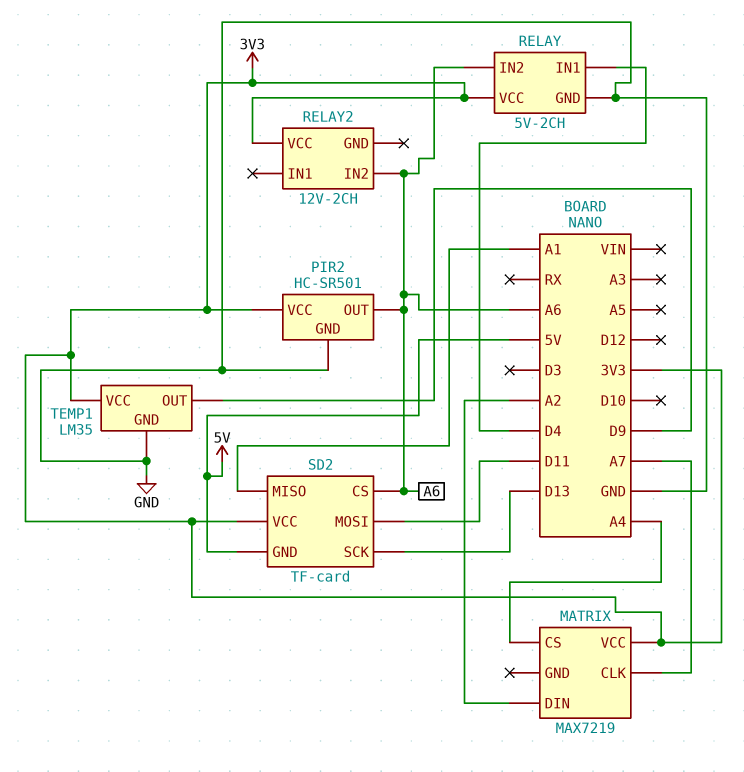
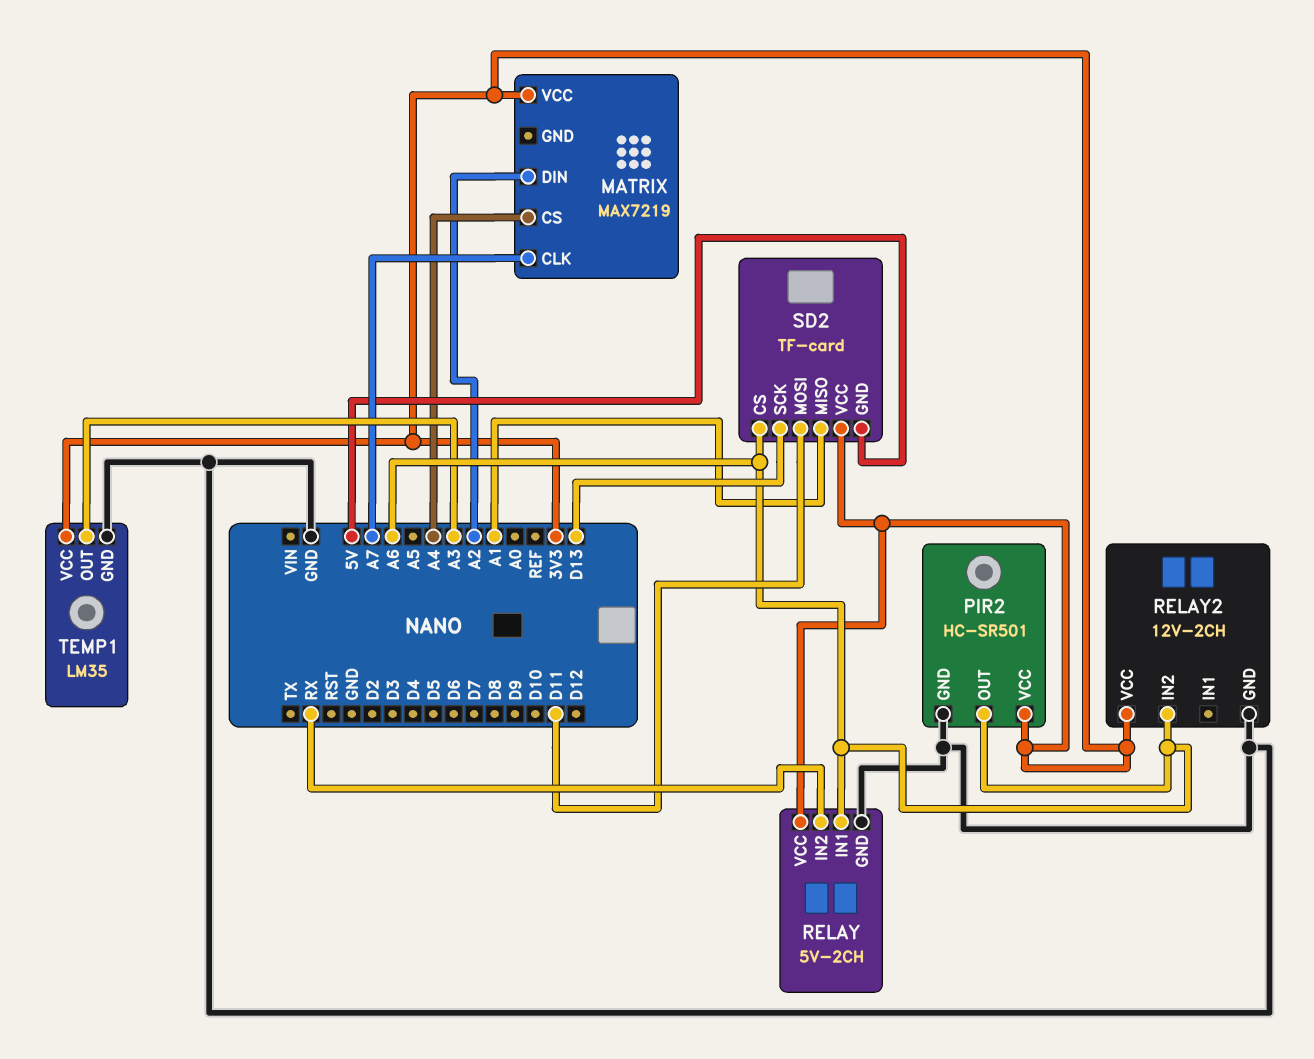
RELAY pin IN1: D4 -> A6
RELAY pin IN2: A6 -> RX
RELAY2 pin GND: none -> GND
TEMP1 pin OUT: D9 -> A3

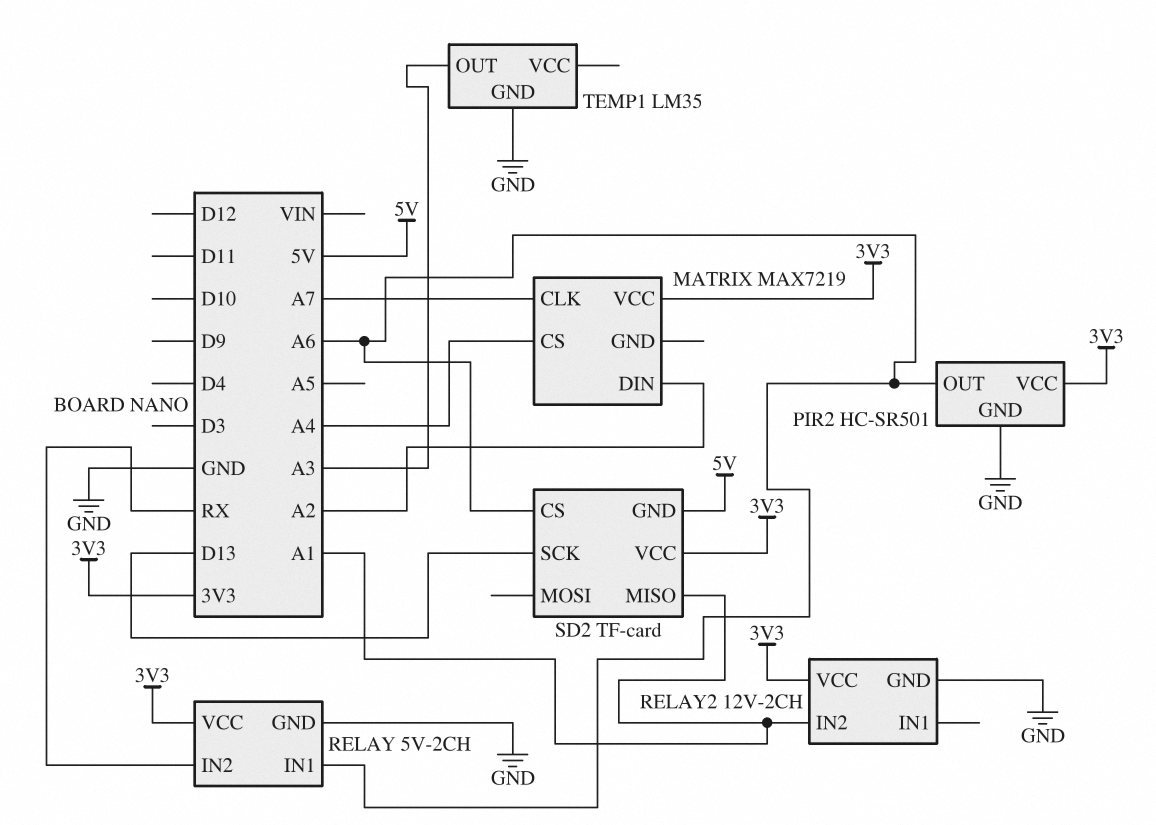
RELAY2 pin IN2: A6 -> A1
SD2 pin MOSI: D11 -> none
TEMP1 pin VCC: 3V3 -> none

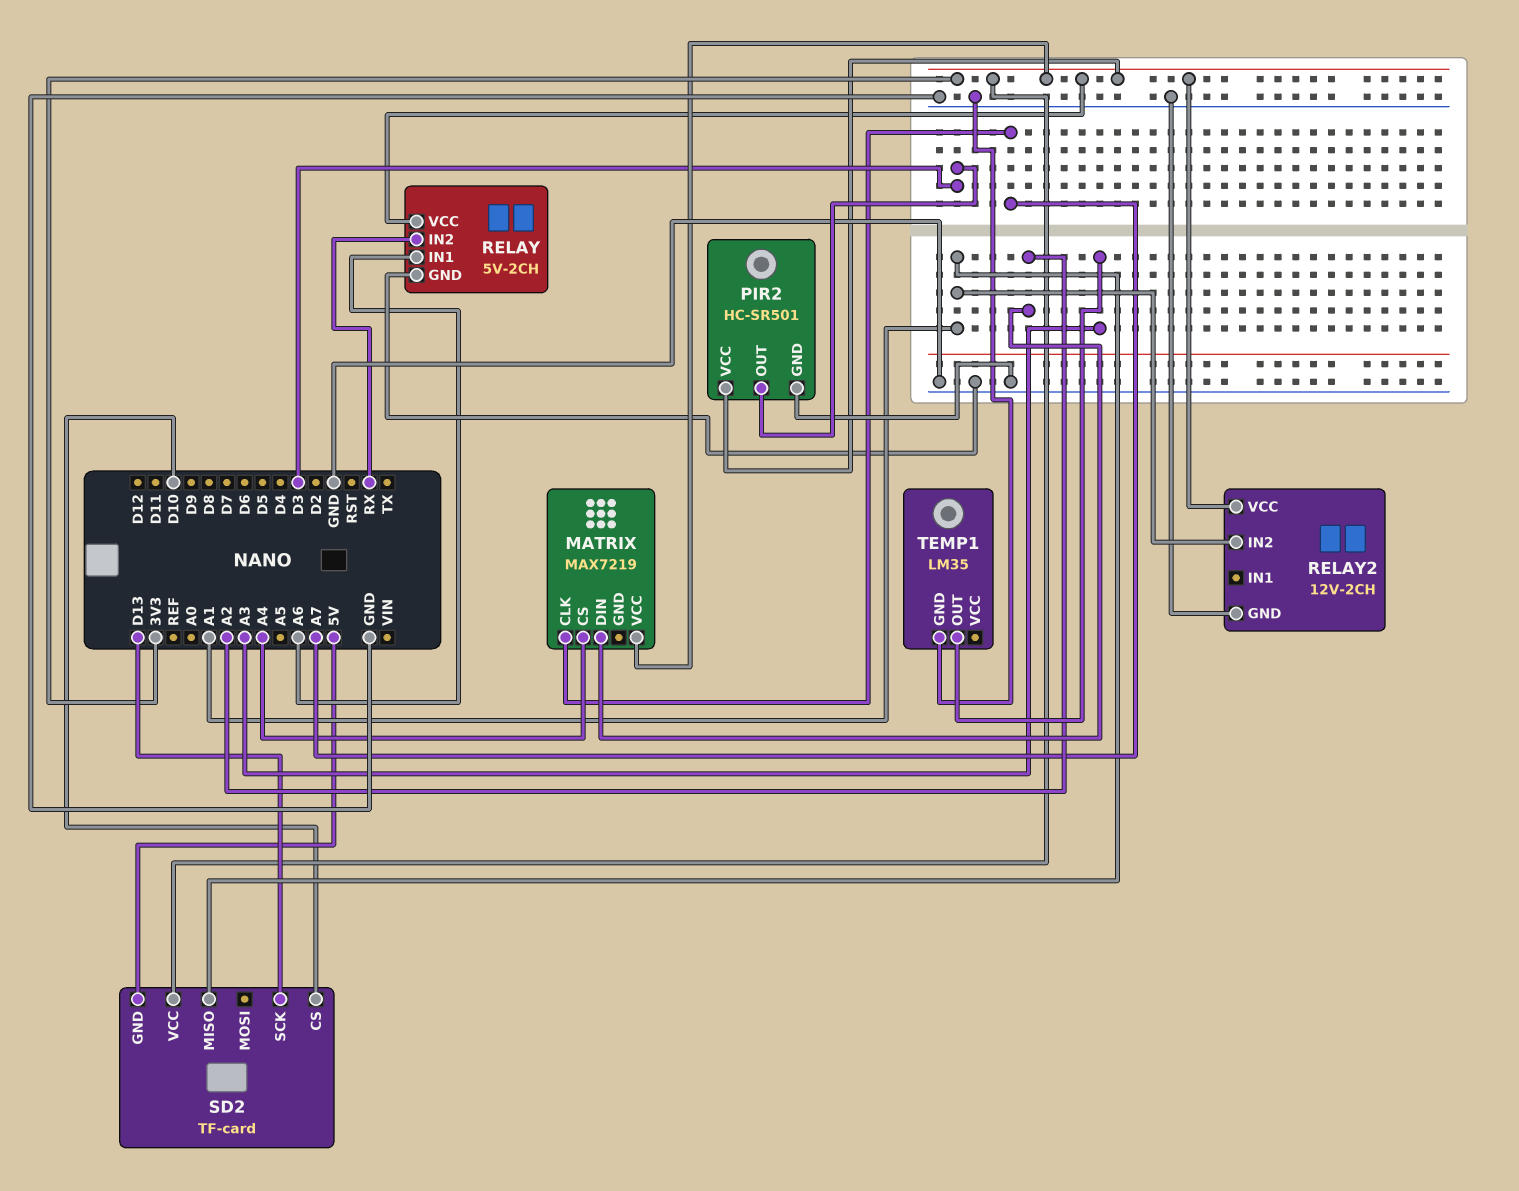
PIR2 pin OUT: A6 -> D3
SD2 pin CS: A6 -> D10

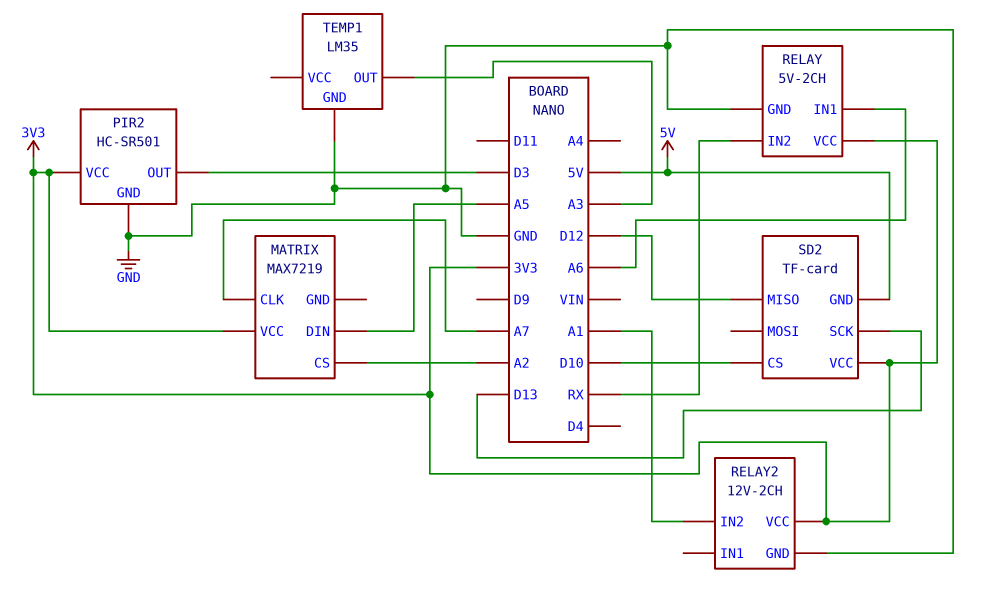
MATRIX pin CS: A4 -> A2
MATRIX pin DIN: A2 -> A5
SD2 pin MISO: A1 -> D12

